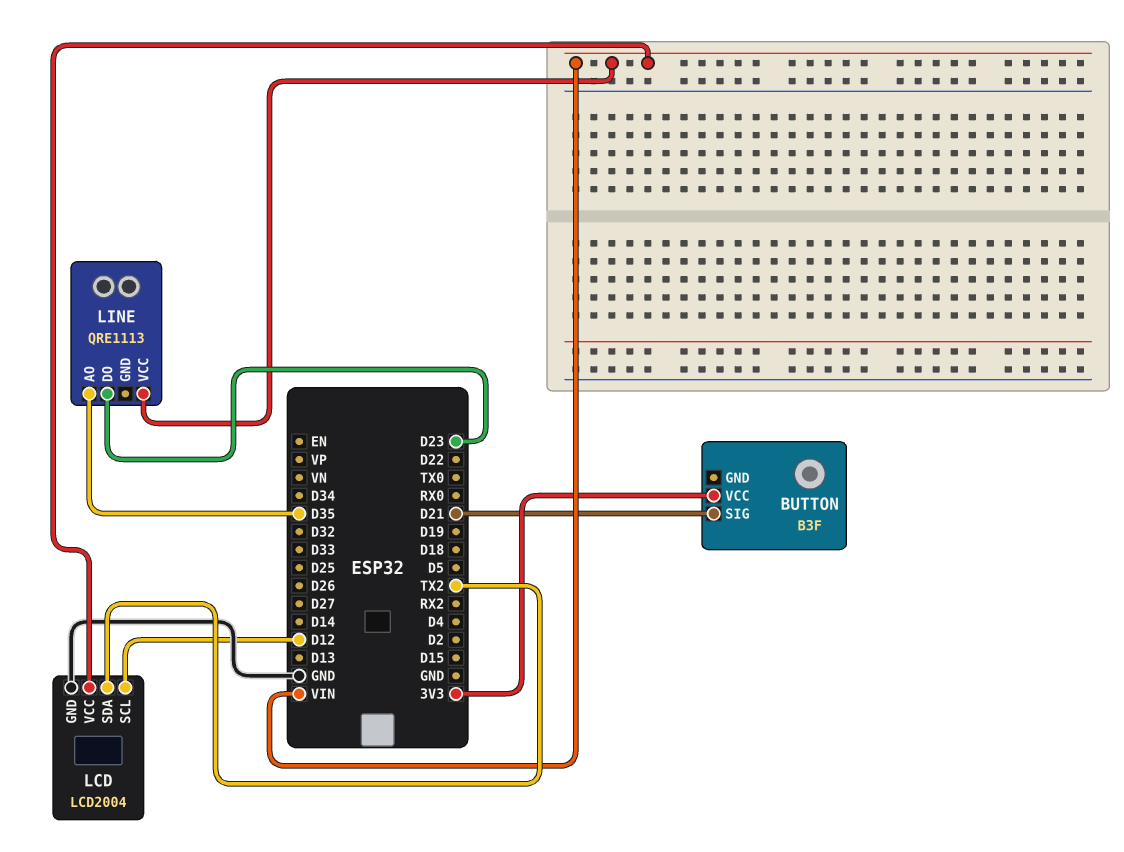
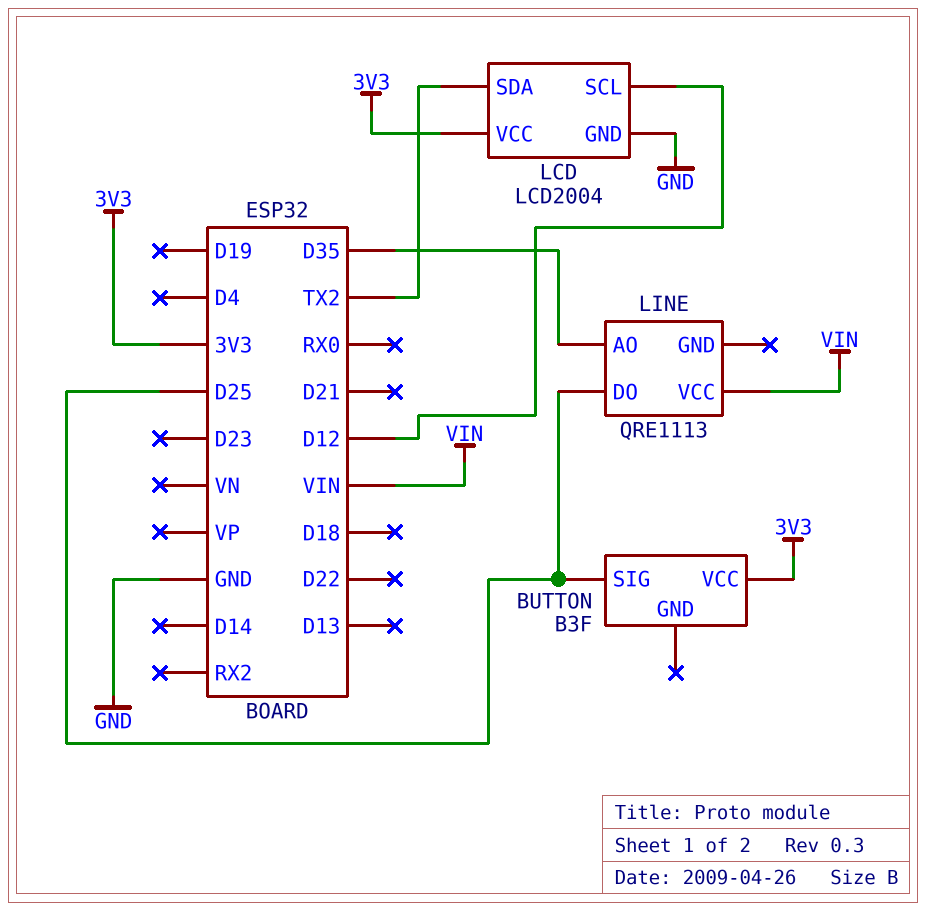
BUTTON pin SIG: D21 -> D25
LCD pin VCC: VIN -> 3V3
LINE pin DO: D23 -> D25

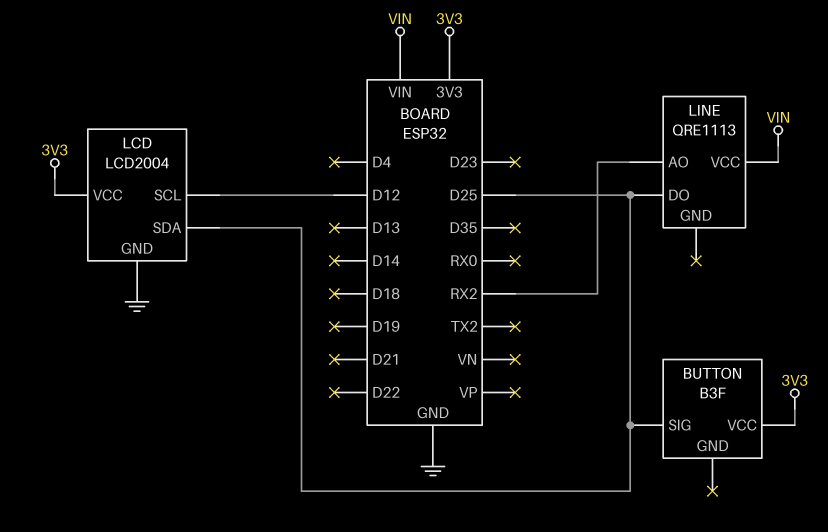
LCD pin SDA: TX2 -> D25
LINE pin AO: D35 -> RX2

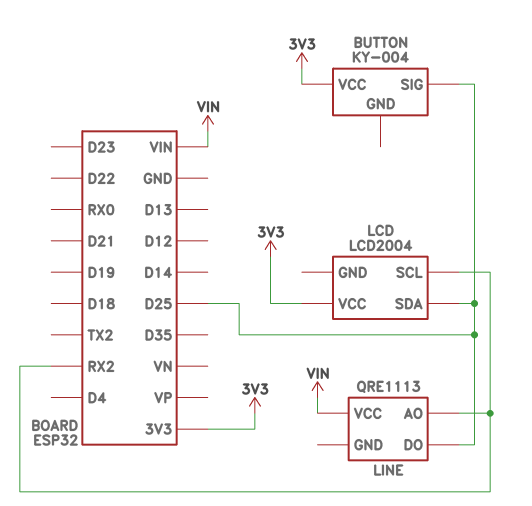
BUTTON: B3F -> KY-004
LCD pin GND: GND -> none
LCD pin SCL: D12 -> RX2

